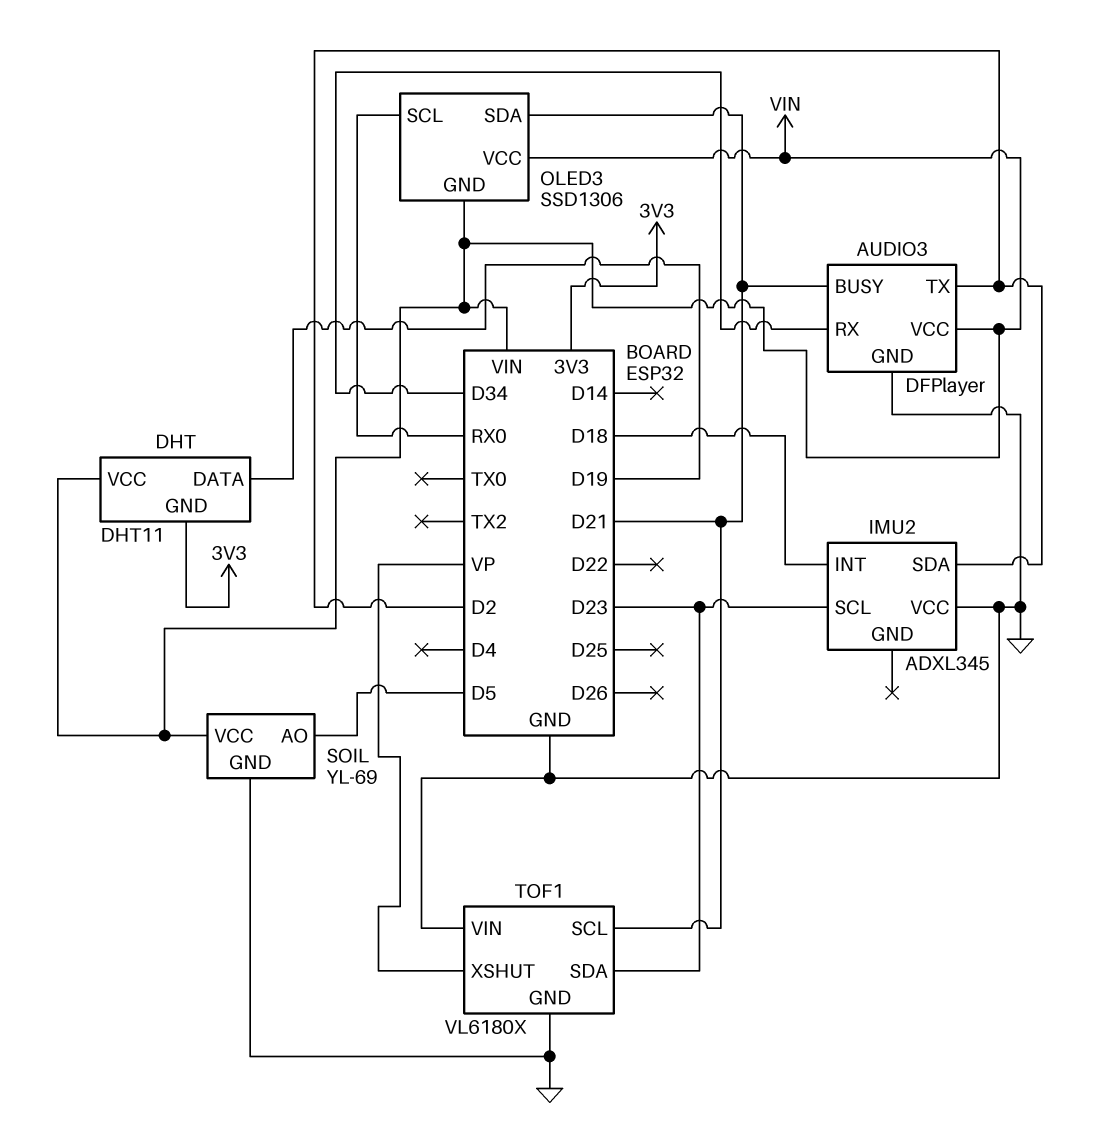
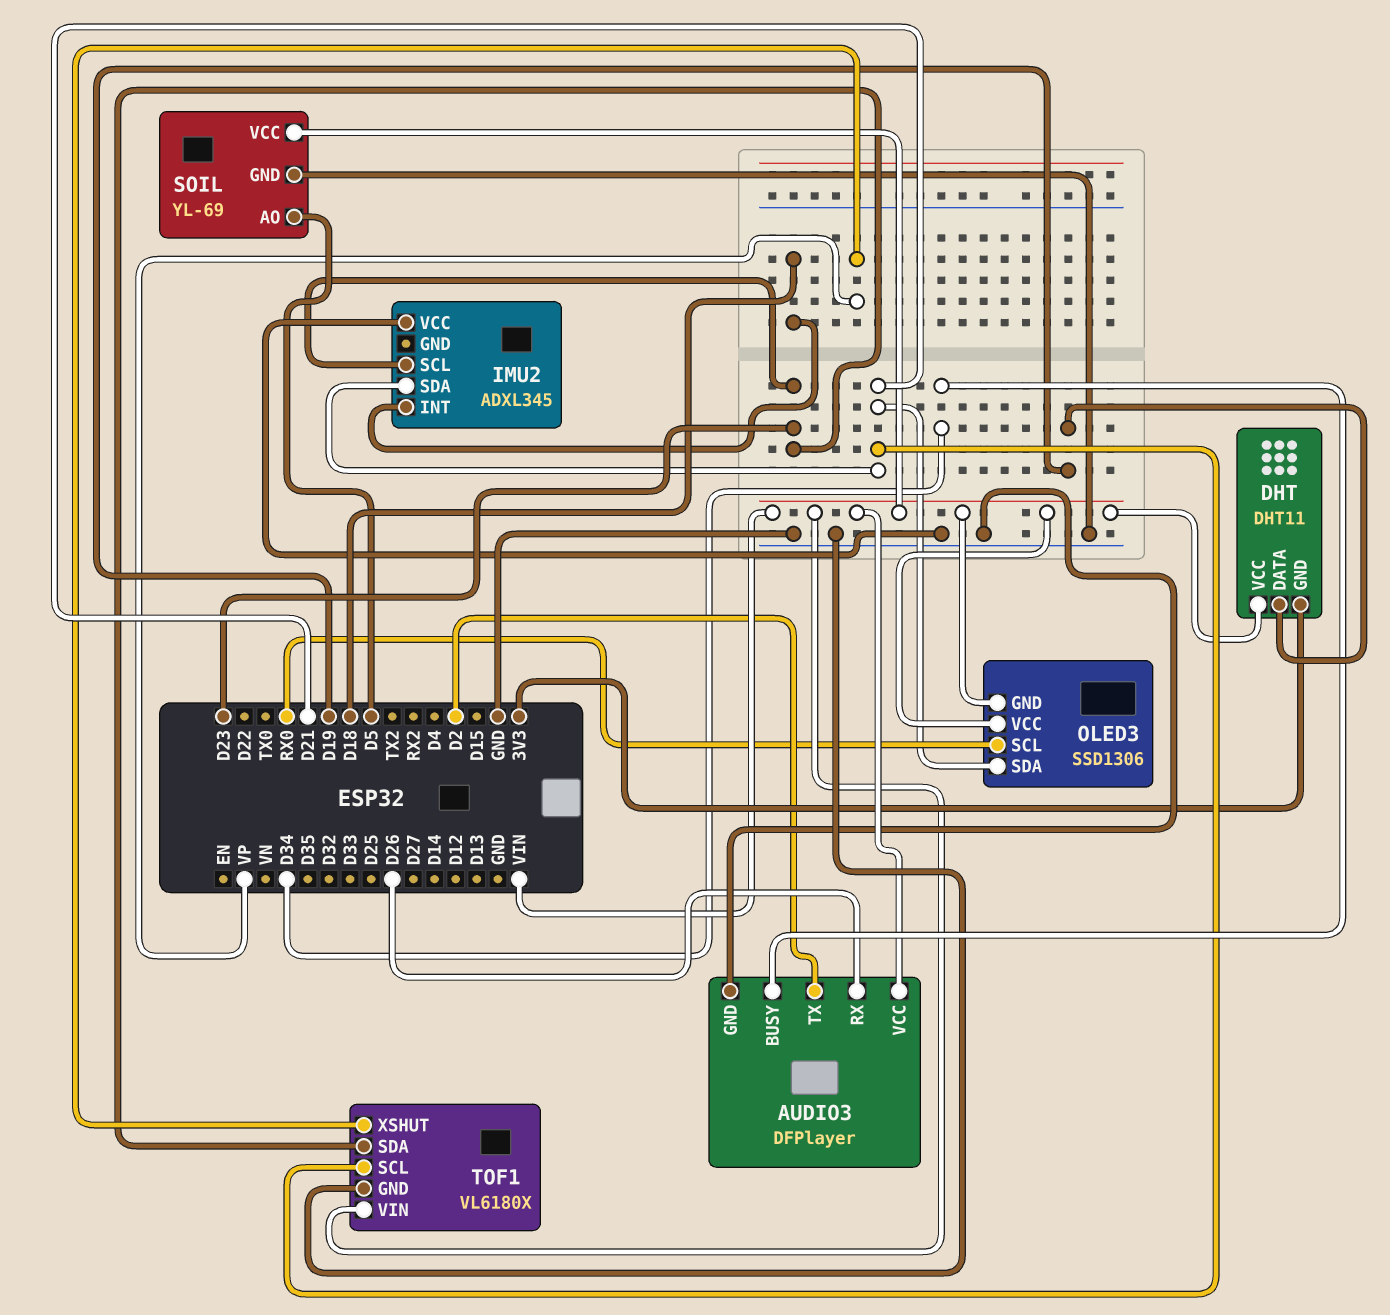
AUDIO3 pin BUSY: D21 -> D34
AUDIO3 pin RX: D34 -> D26
IMU2 pin SDA: D2 -> D21
TOF1 pin VIN: GND -> VIN

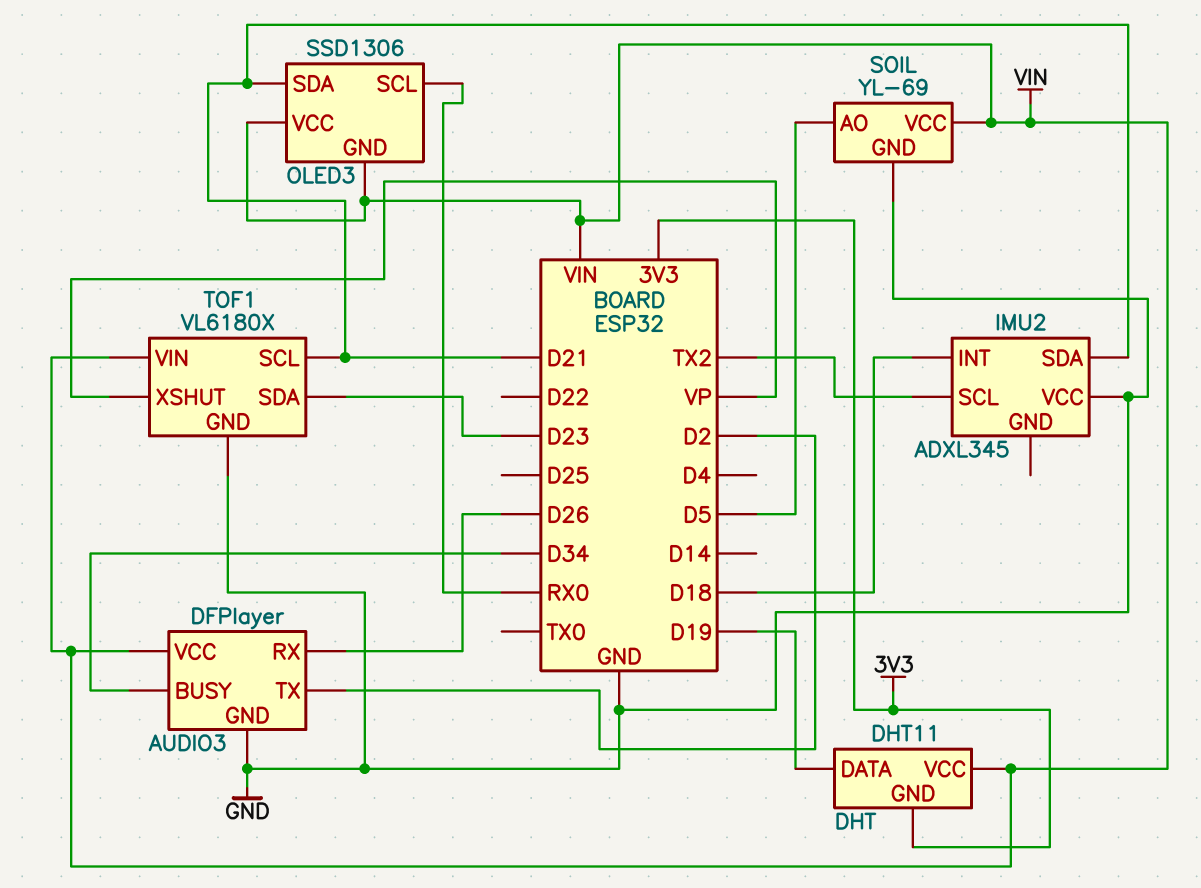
IMU2 pin SCL: D23 -> TX2

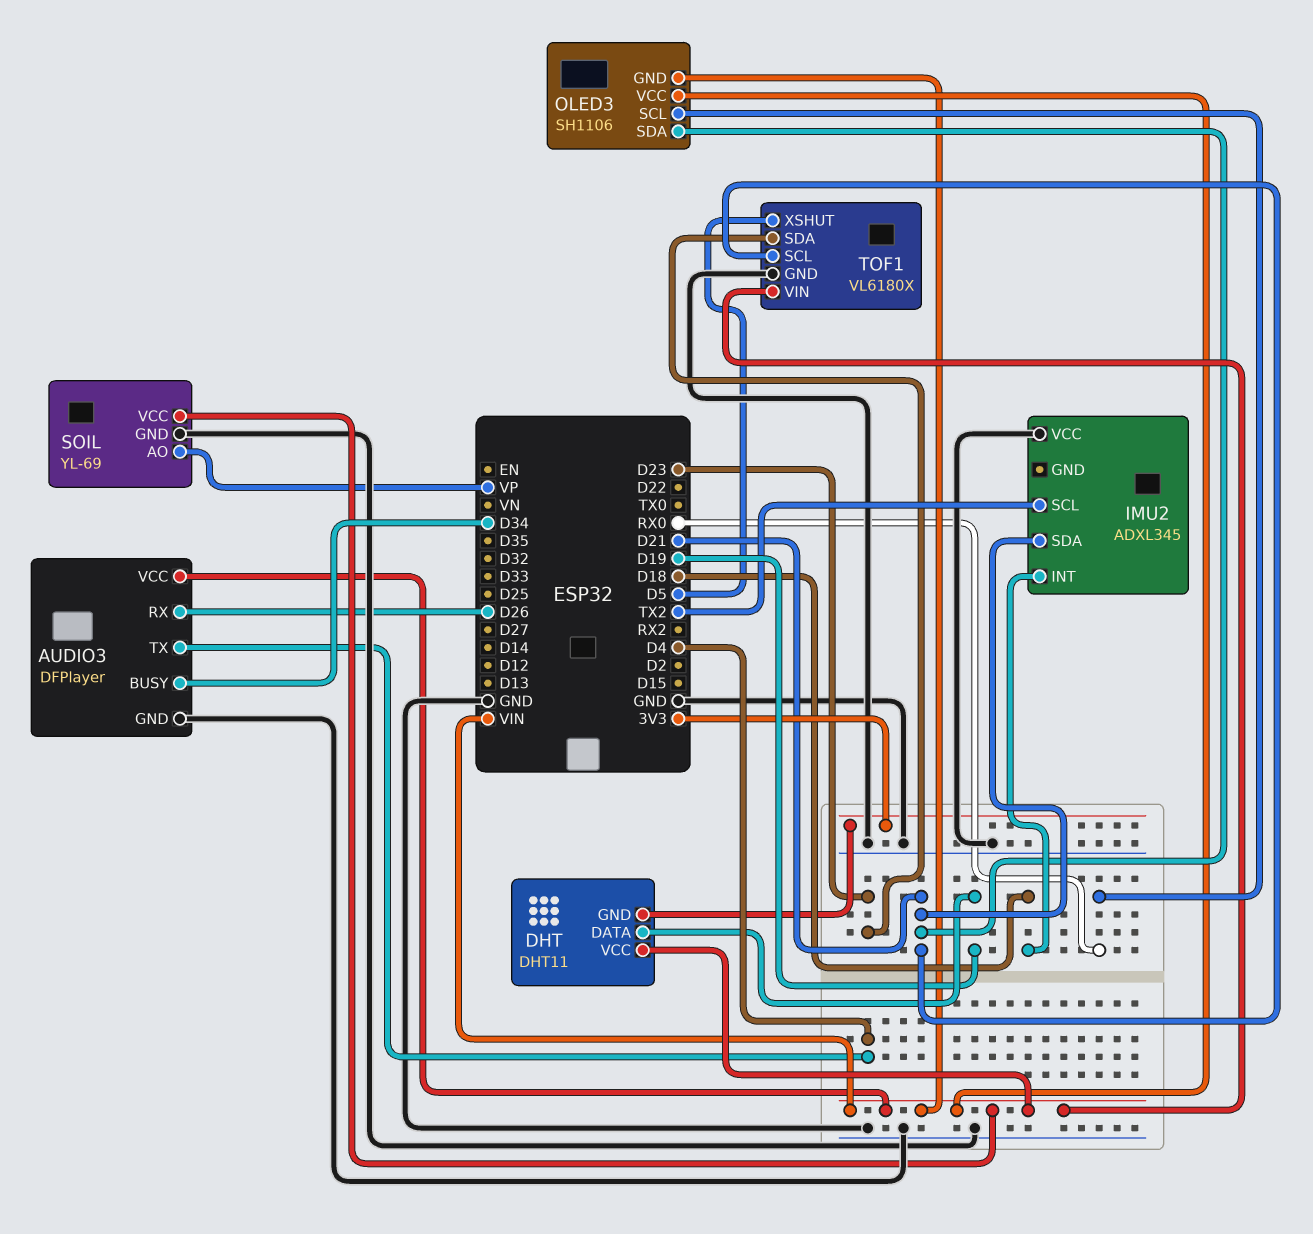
AUDIO3 pin TX: D2 -> D4
OLED3: SSD1306 -> SH1106
SOIL pin AO: D5 -> VP
TOF1 pin XSHUT: VP -> D5

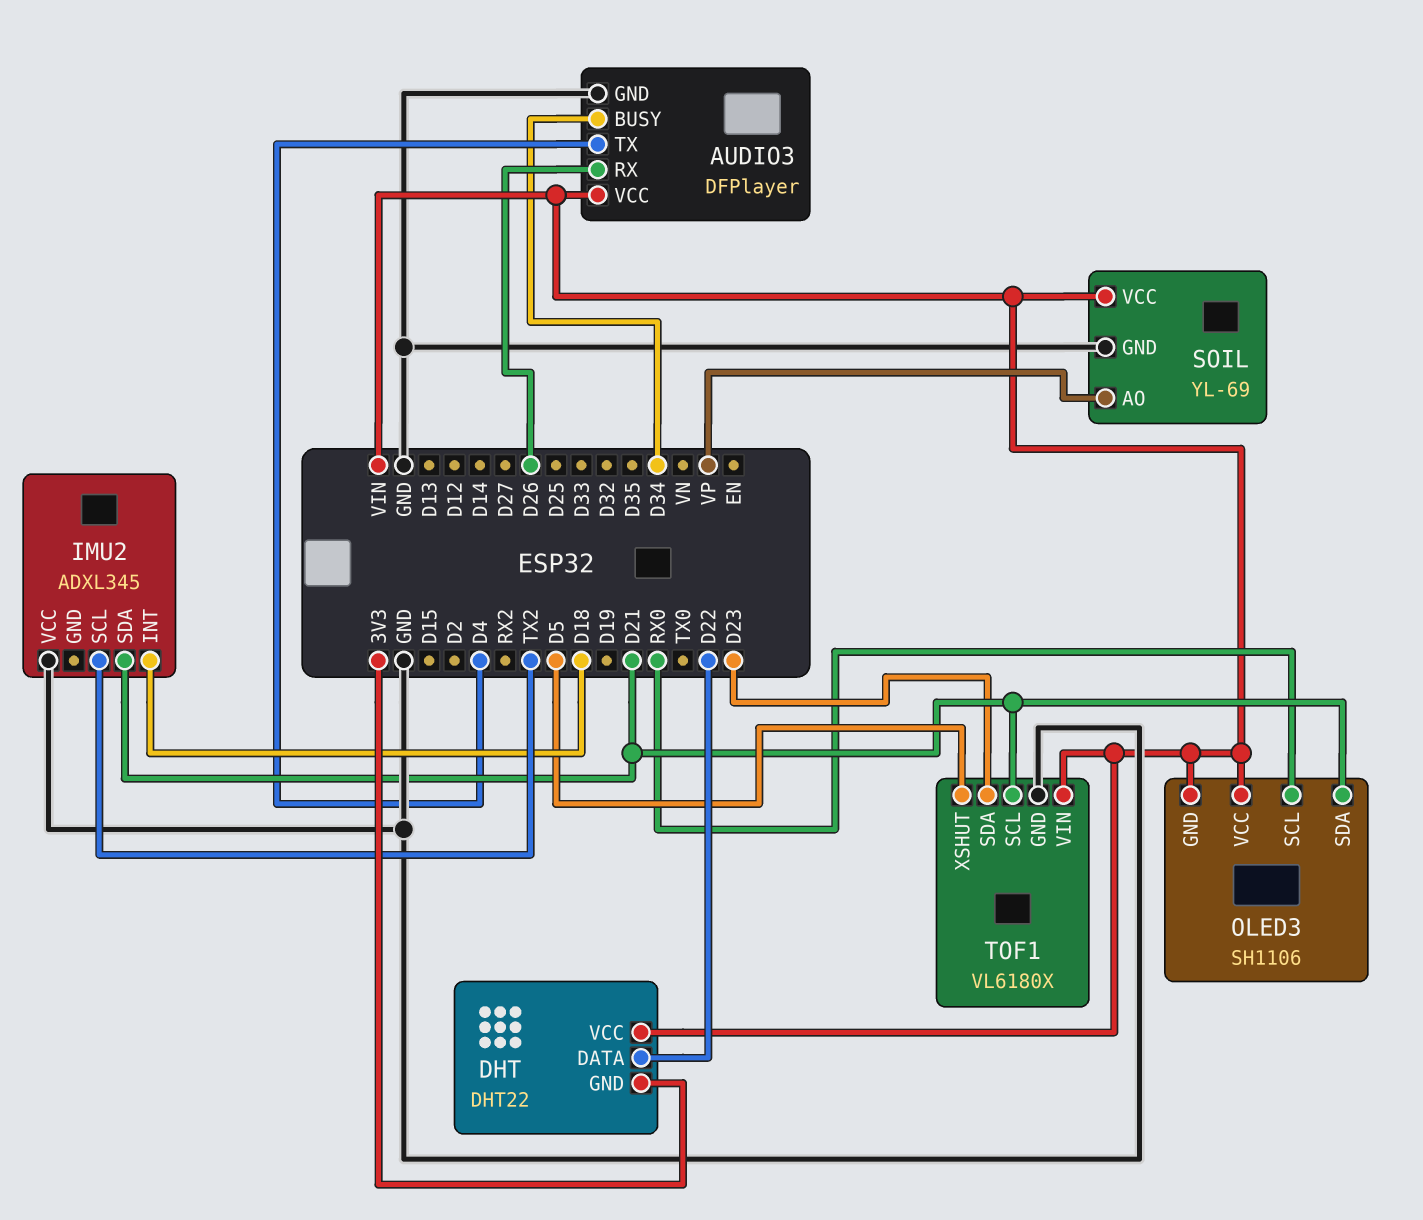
DHT: DHT11 -> DHT22
DHT pin DATA: D19 -> D22

